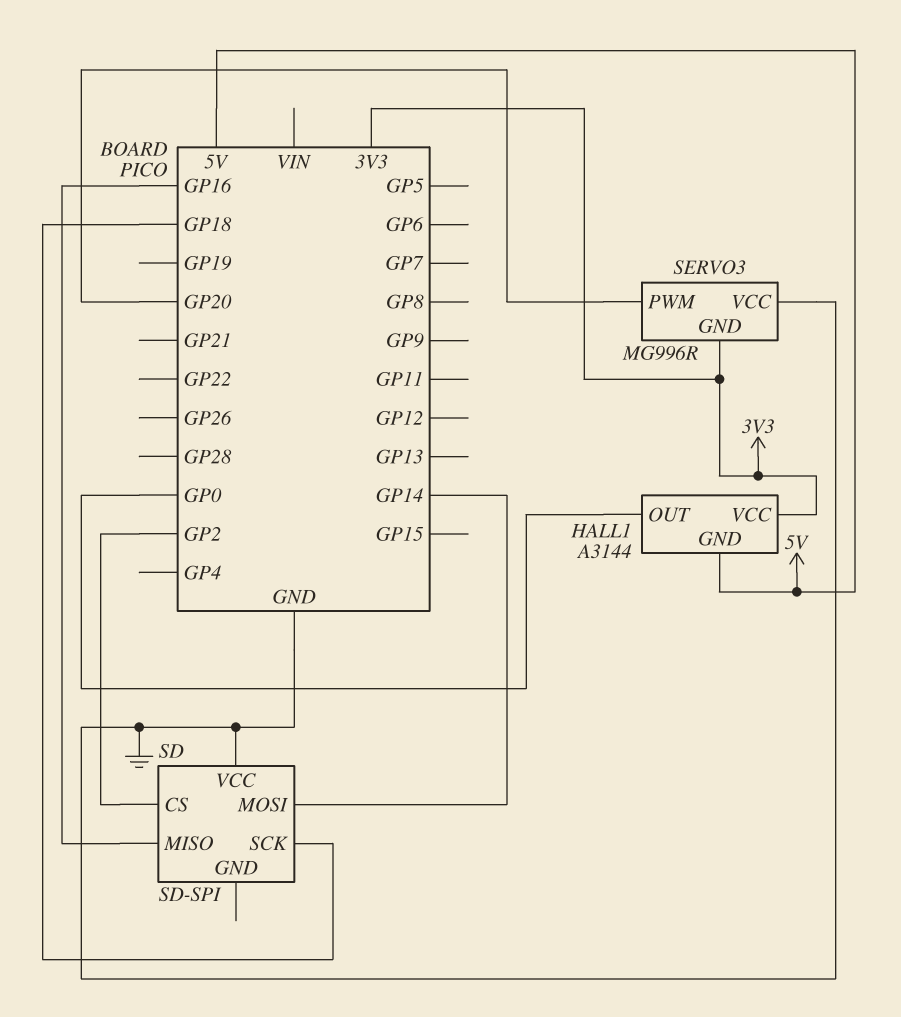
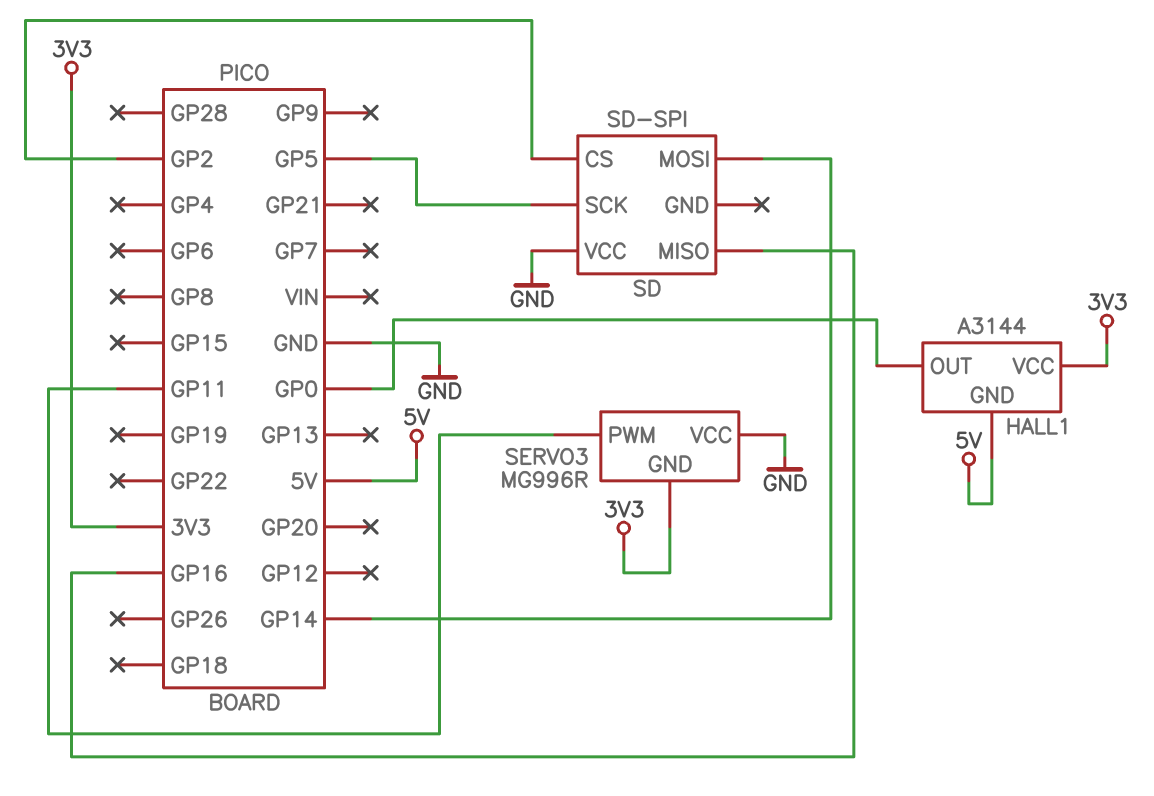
SD pin SCK: GP18 -> GP5
SERVO3 pin PWM: GP20 -> GP11

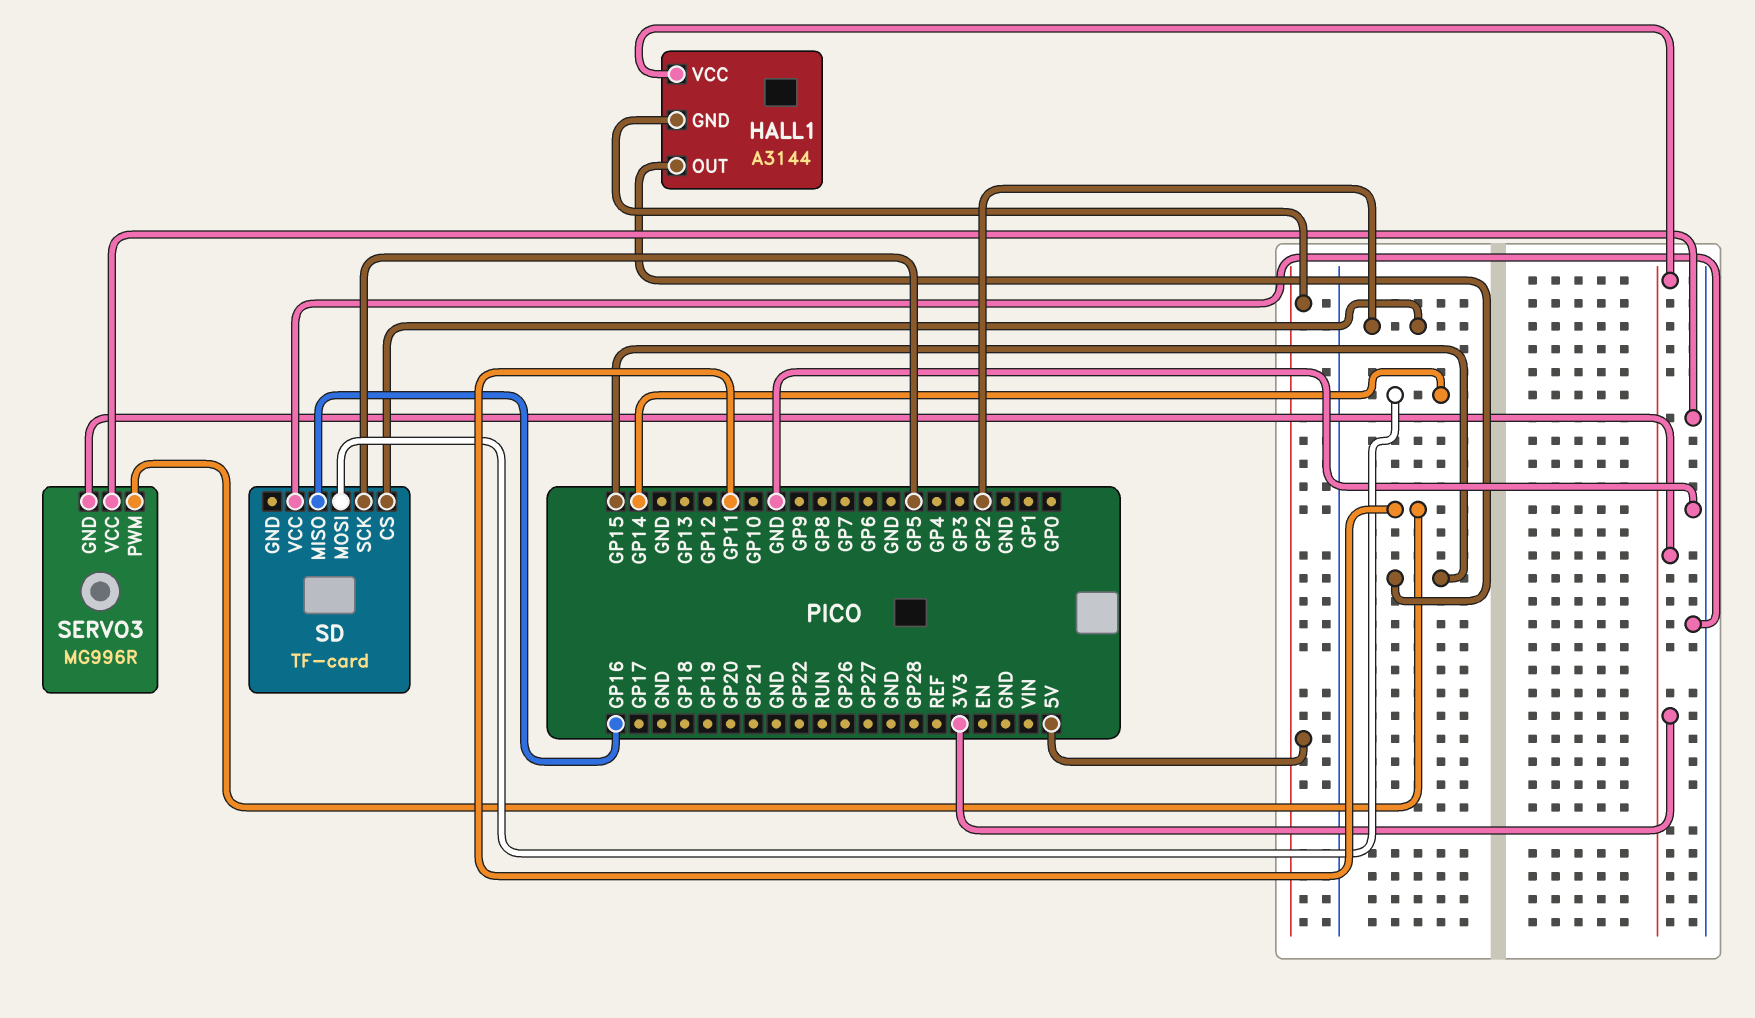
HALL1 pin OUT: GP0 -> GP15
SD: SD-SPI -> TF-card

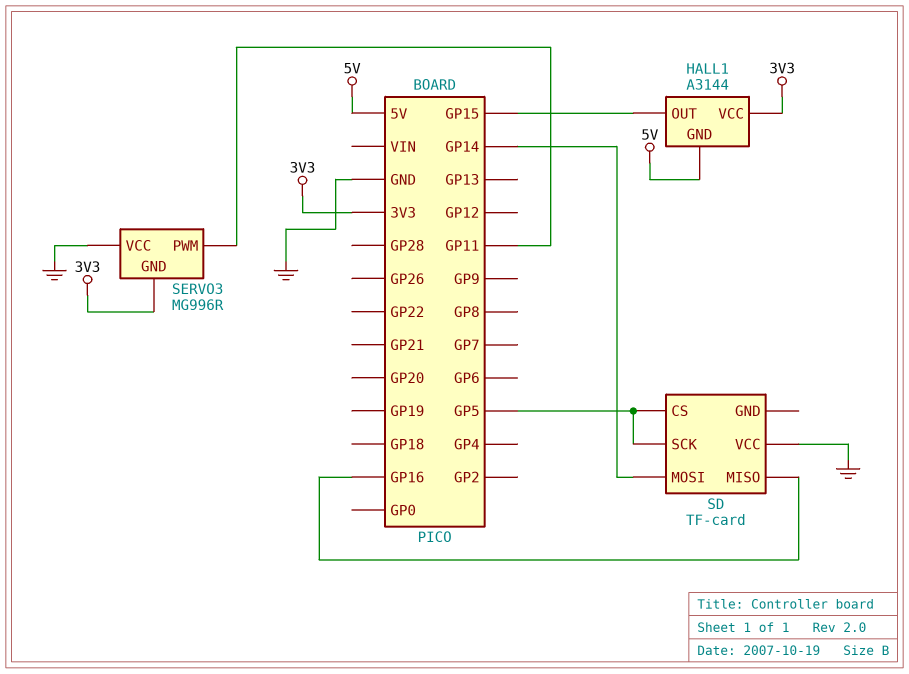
SD pin CS: GP2 -> GP5

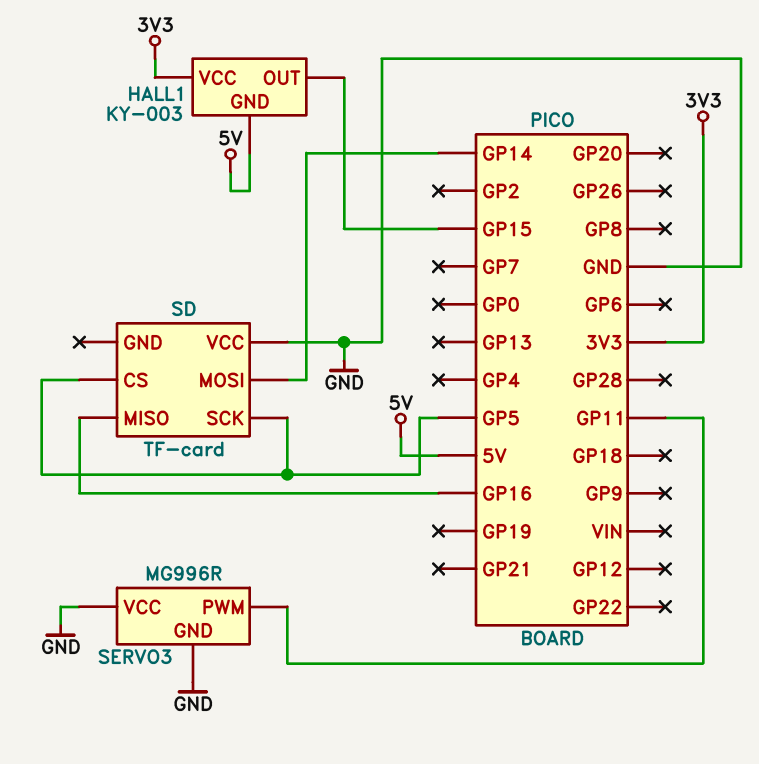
HALL1: A3144 -> KY-003
SERVO3 pin GND: 3V3 -> GND

